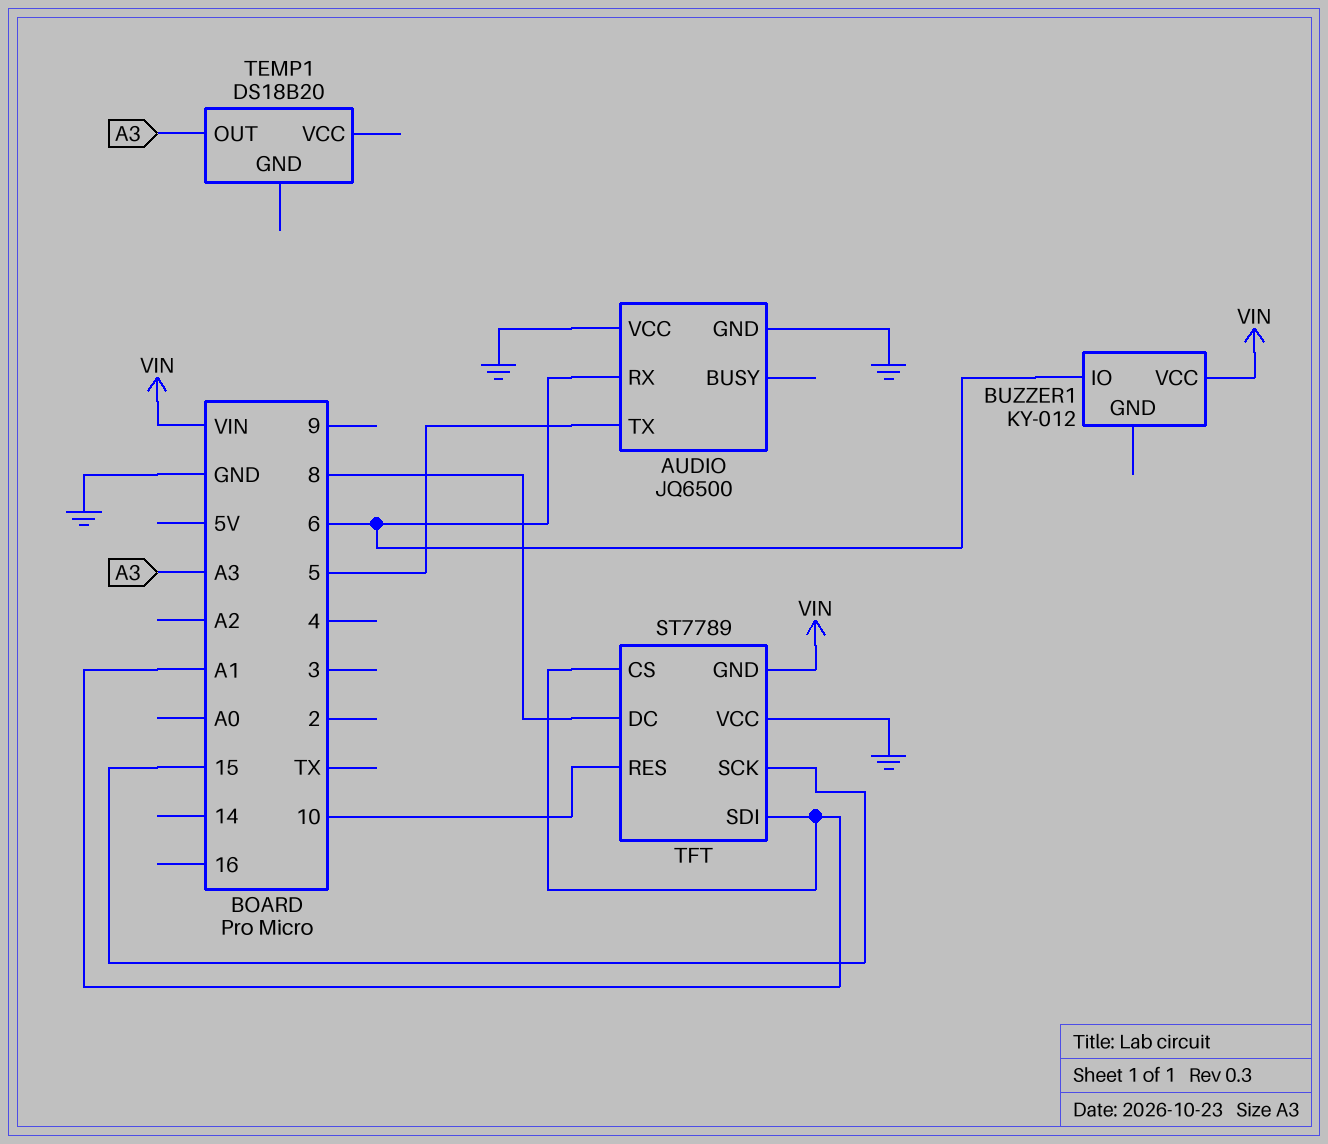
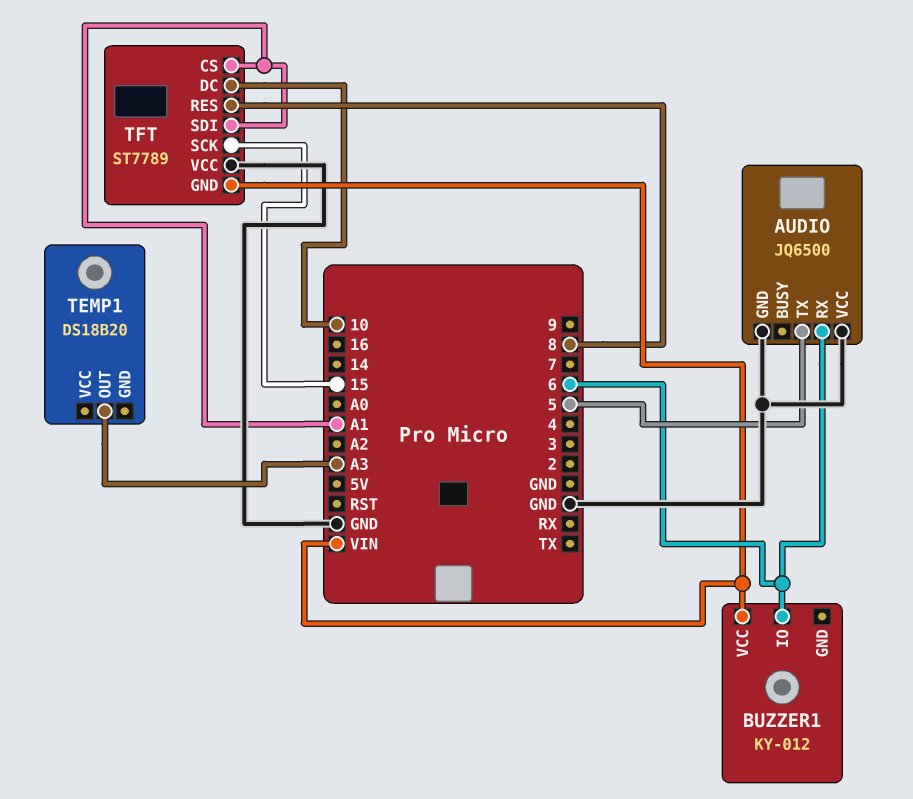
TFT pin DC: 8 -> 10
TFT pin RES: 10 -> 8

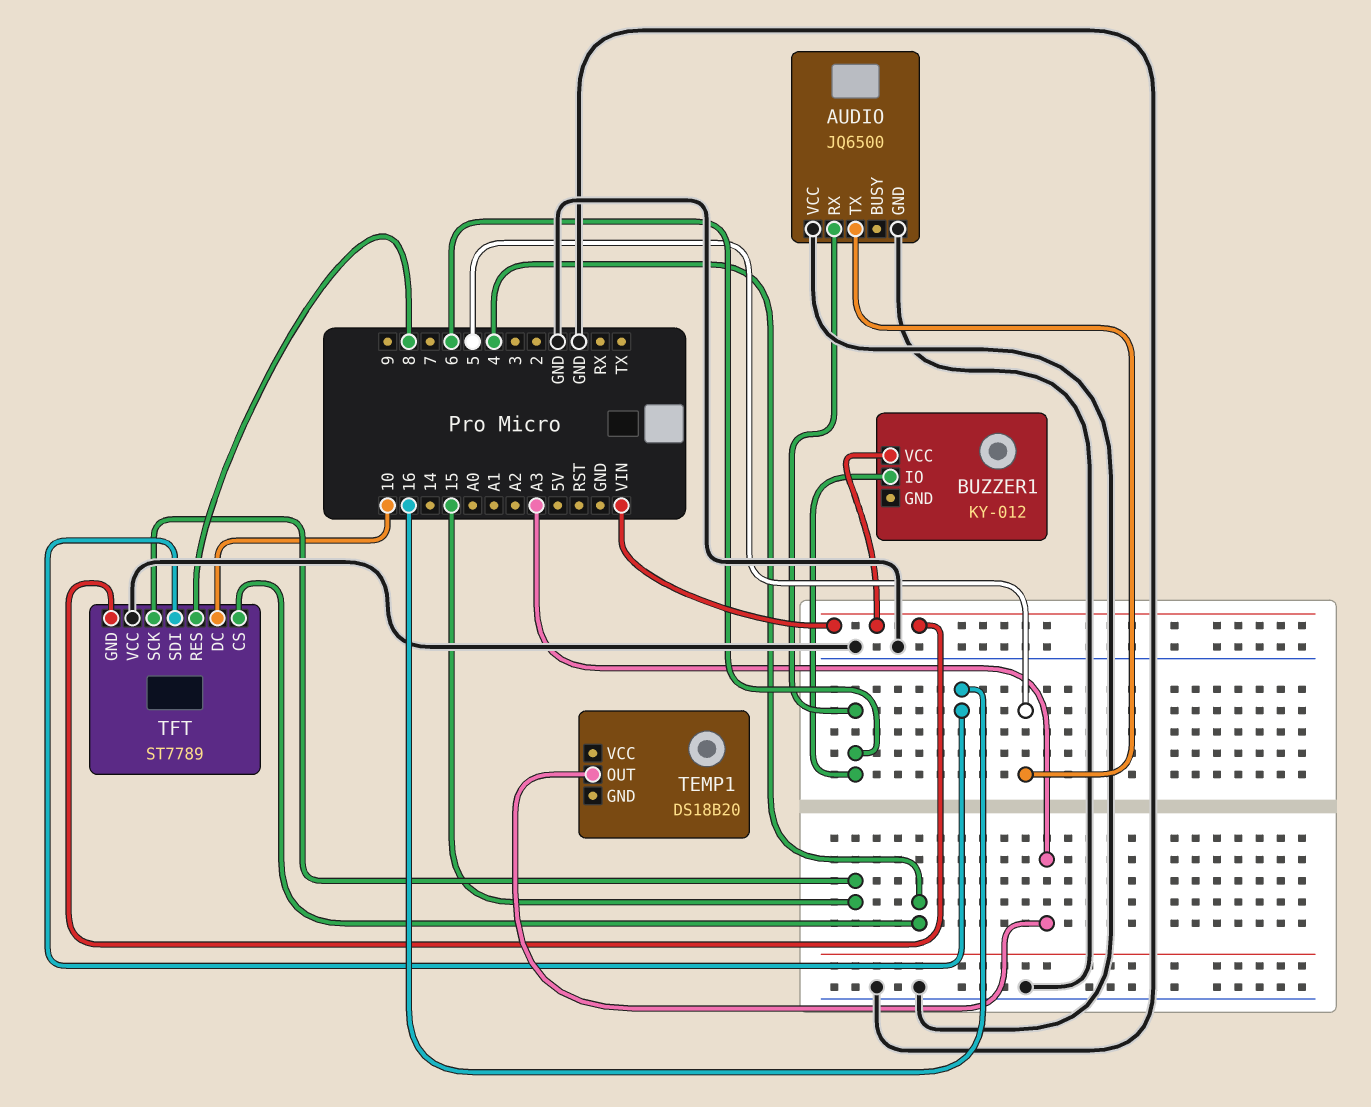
TFT pin CS: A1 -> 4
TFT pin SDI: A1 -> 16

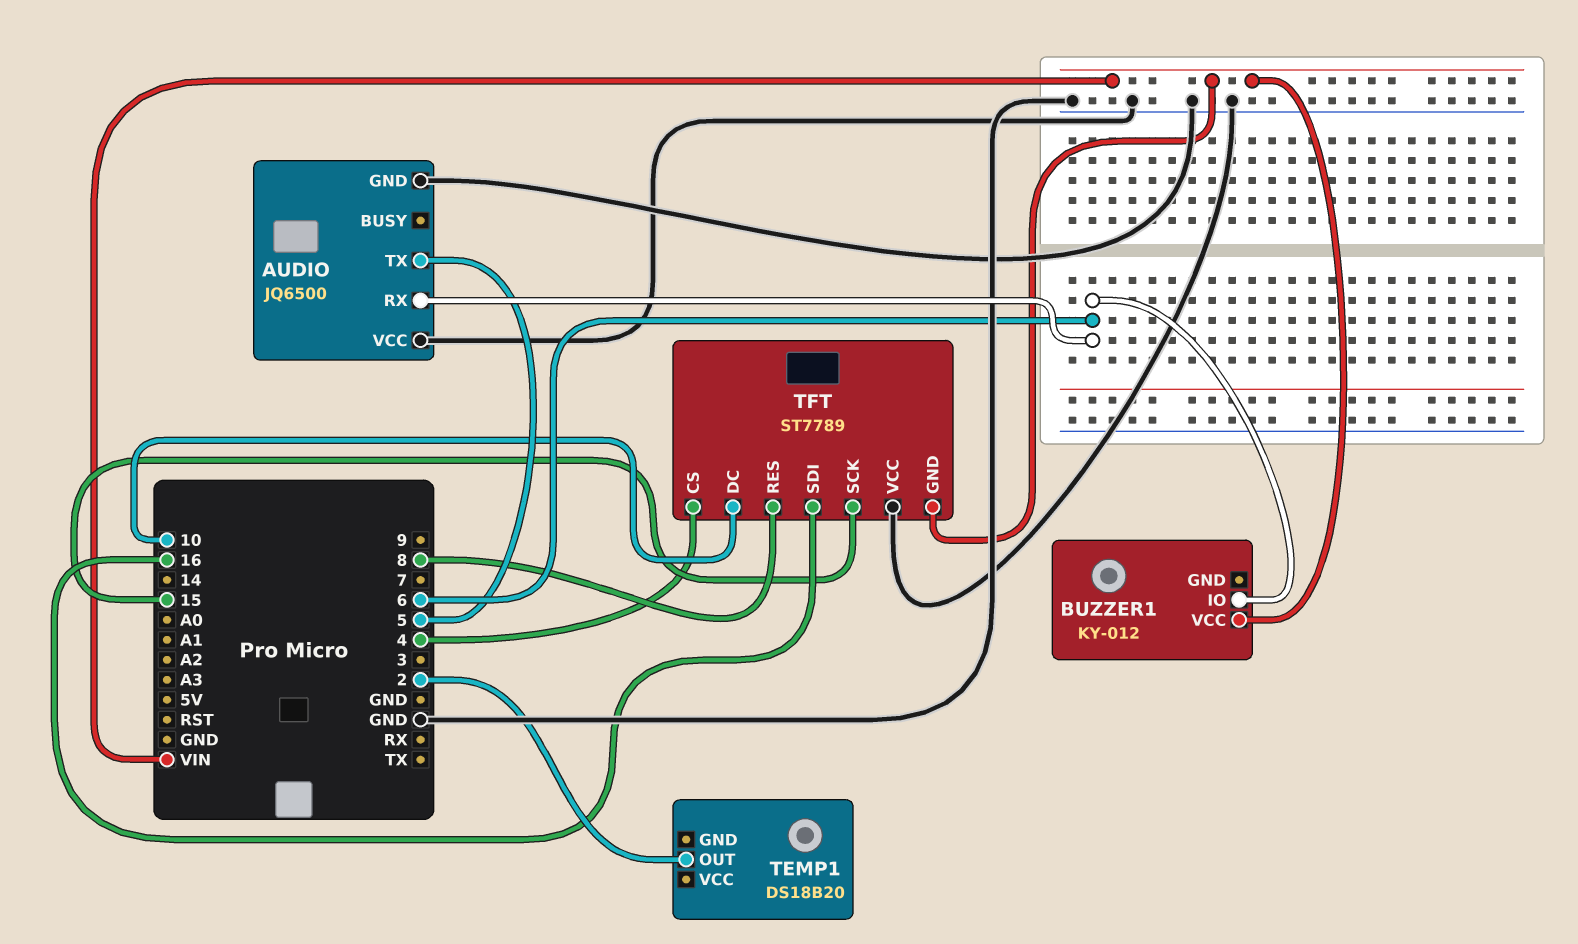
TEMP1 pin OUT: A3 -> 2

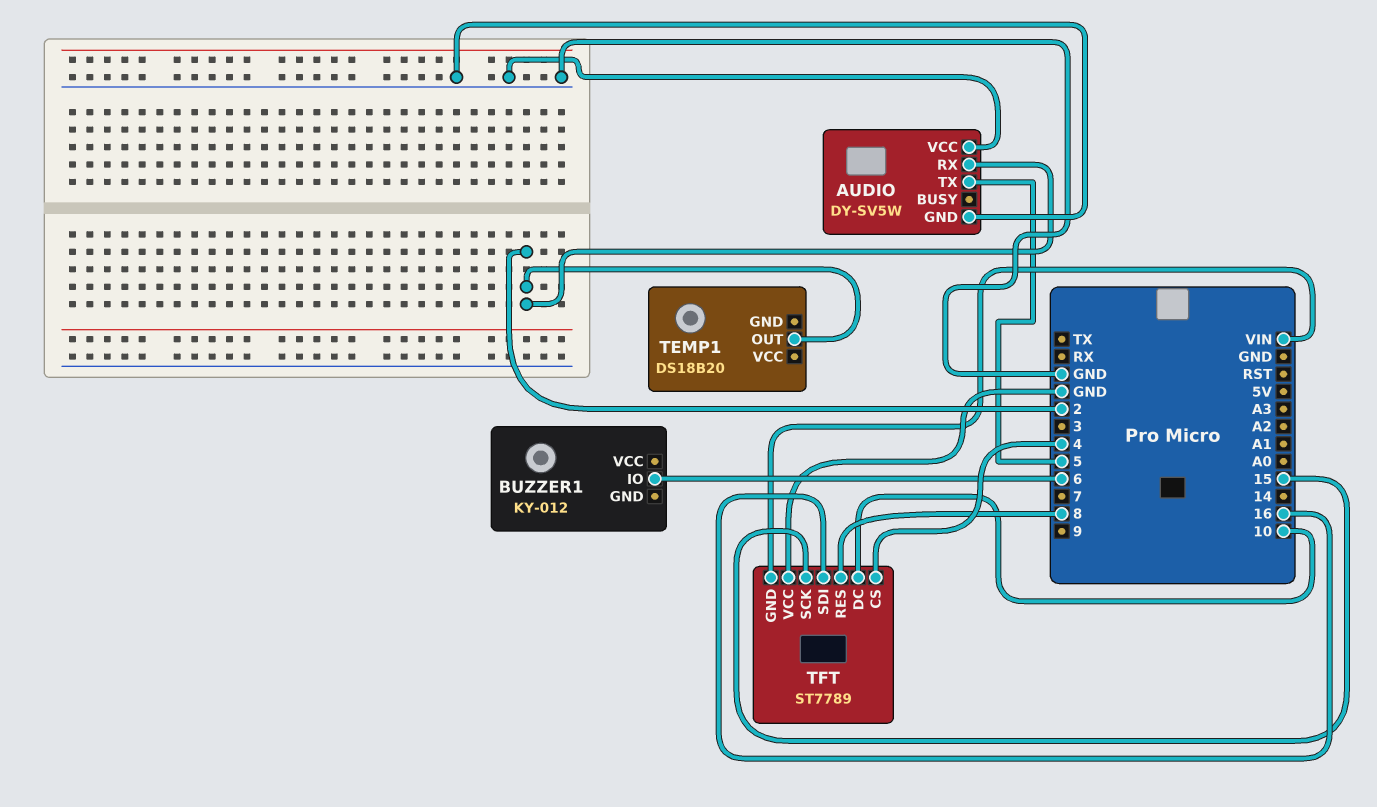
AUDIO: JQ6500 -> DY-SV5W
AUDIO pin RX: 6 -> 2
BUZZER1 pin VCC: VIN -> none

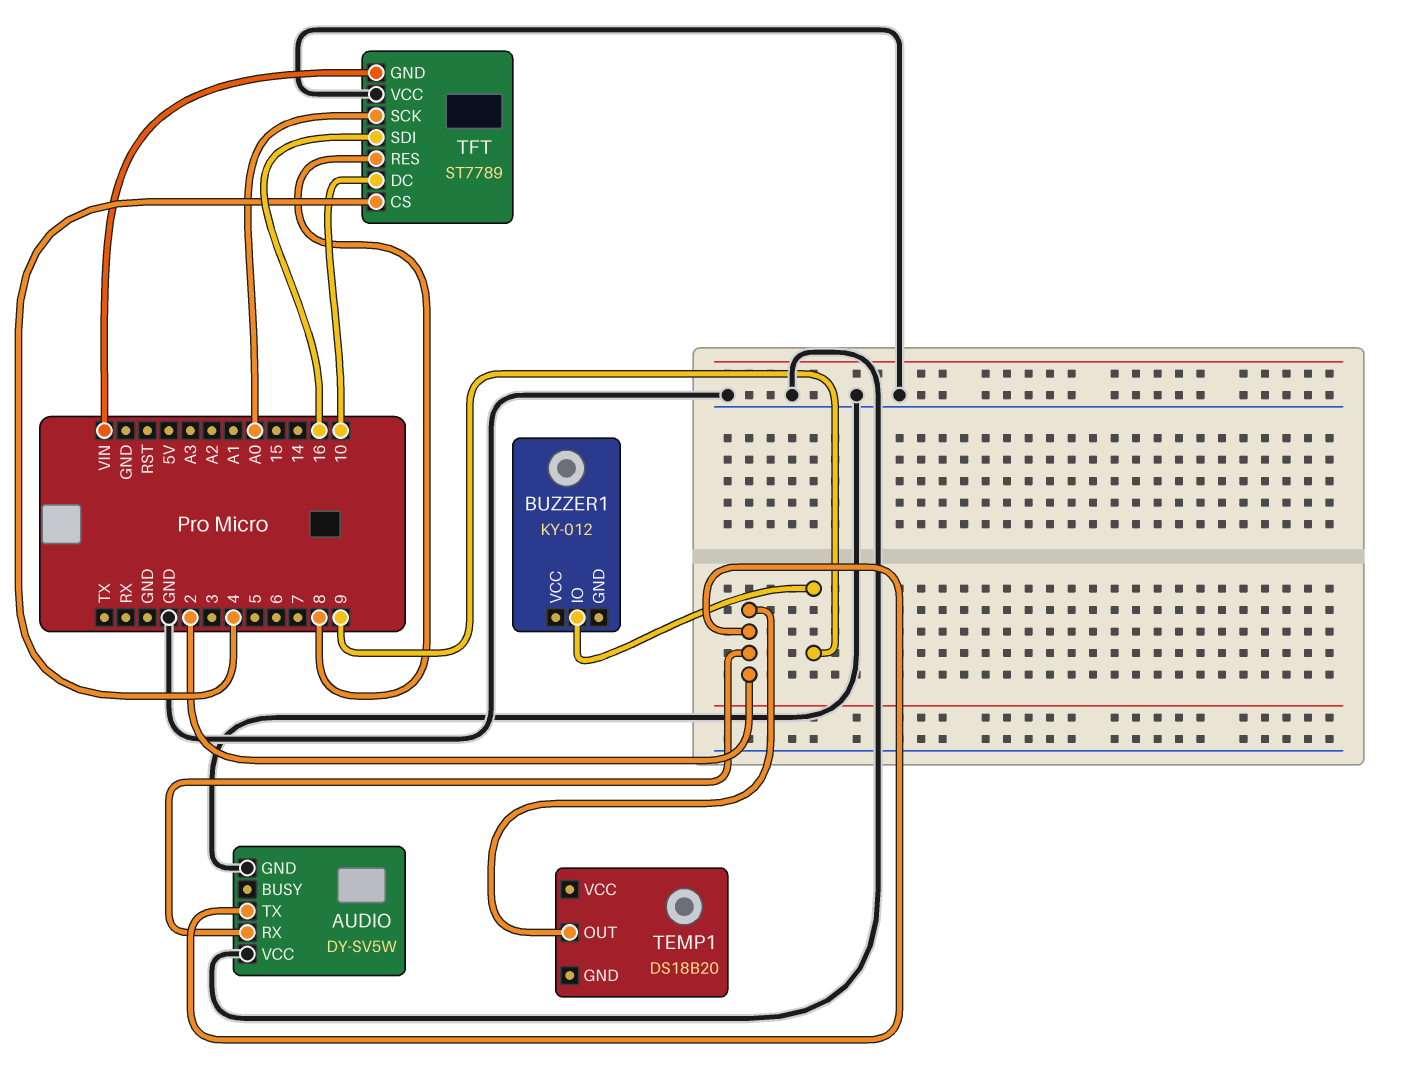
AUDIO pin TX: 5 -> 2
BUZZER1 pin IO: 6 -> 9
TFT pin SCK: 15 -> A0

